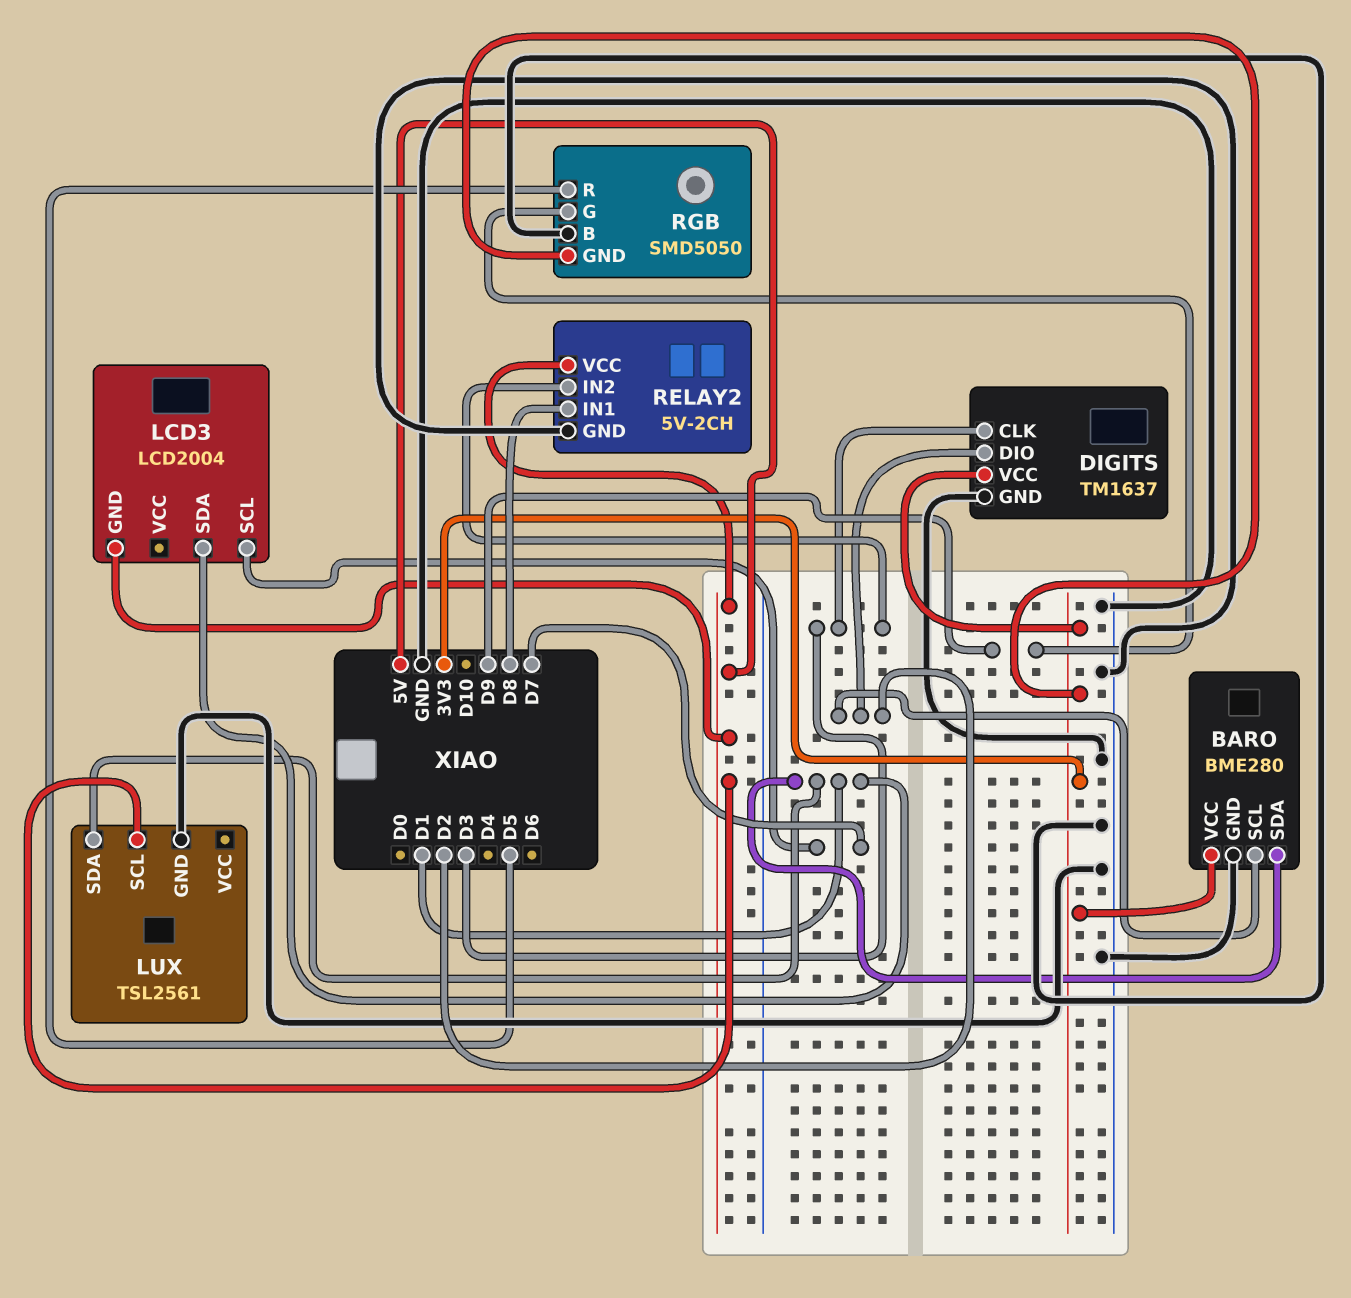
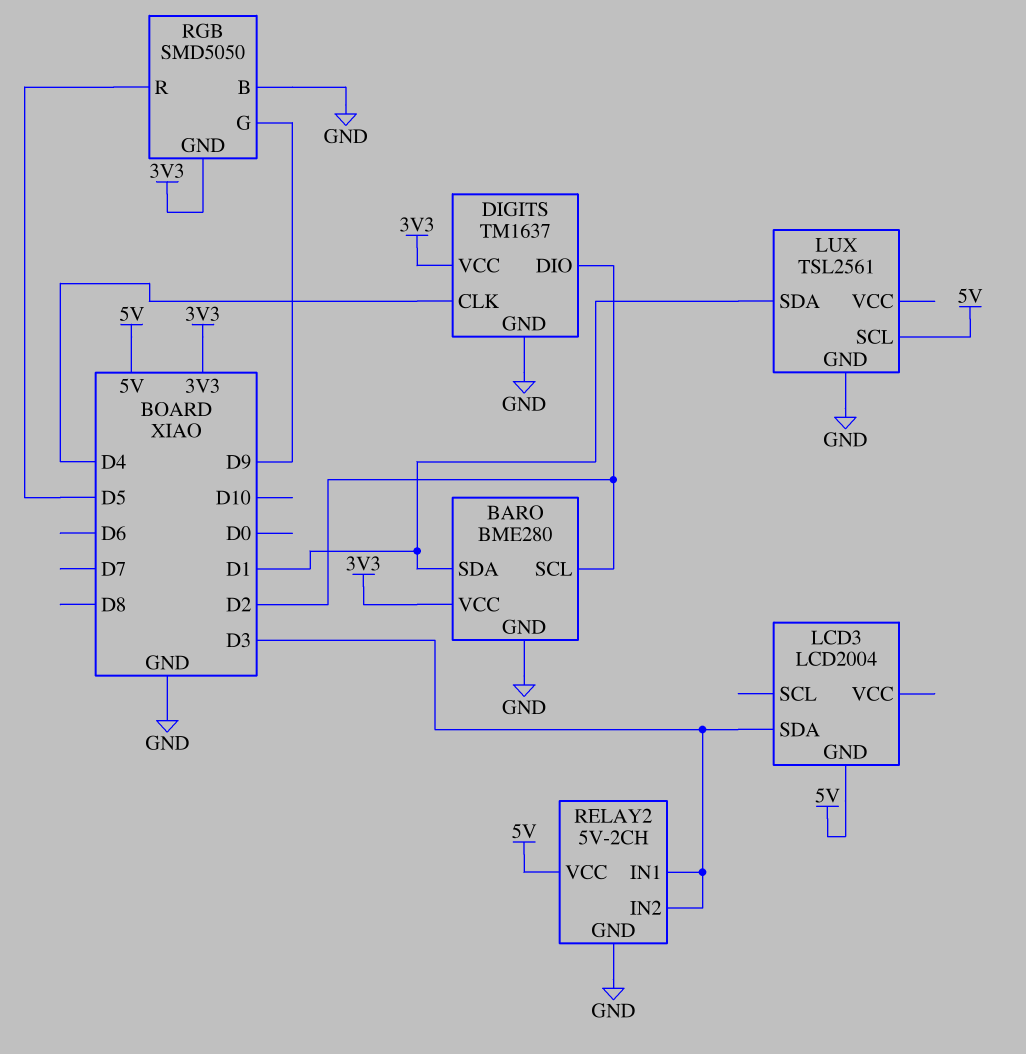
DIGITS pin CLK: D3 -> D4
LCD3 pin SCL: D7 -> none
LCD3 pin SDA: D1 -> D3
RELAY2 pin IN1: D8 -> D3

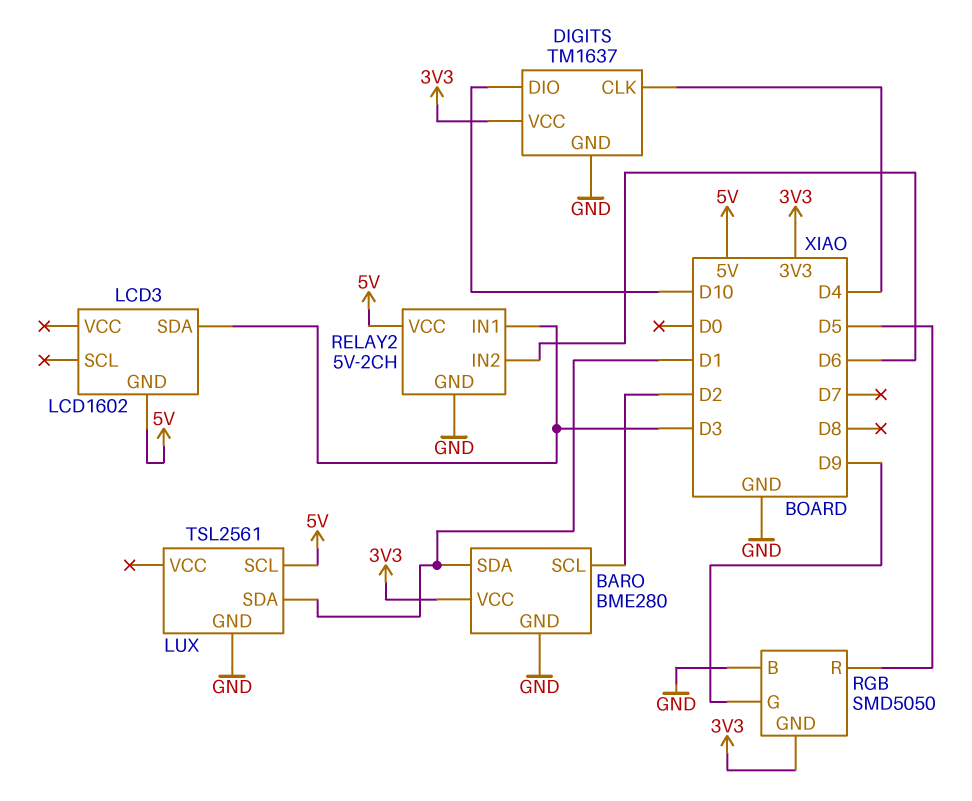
DIGITS pin DIO: D2 -> D10
LCD3: LCD2004 -> LCD1602
RELAY2 pin IN2: D3 -> D6

